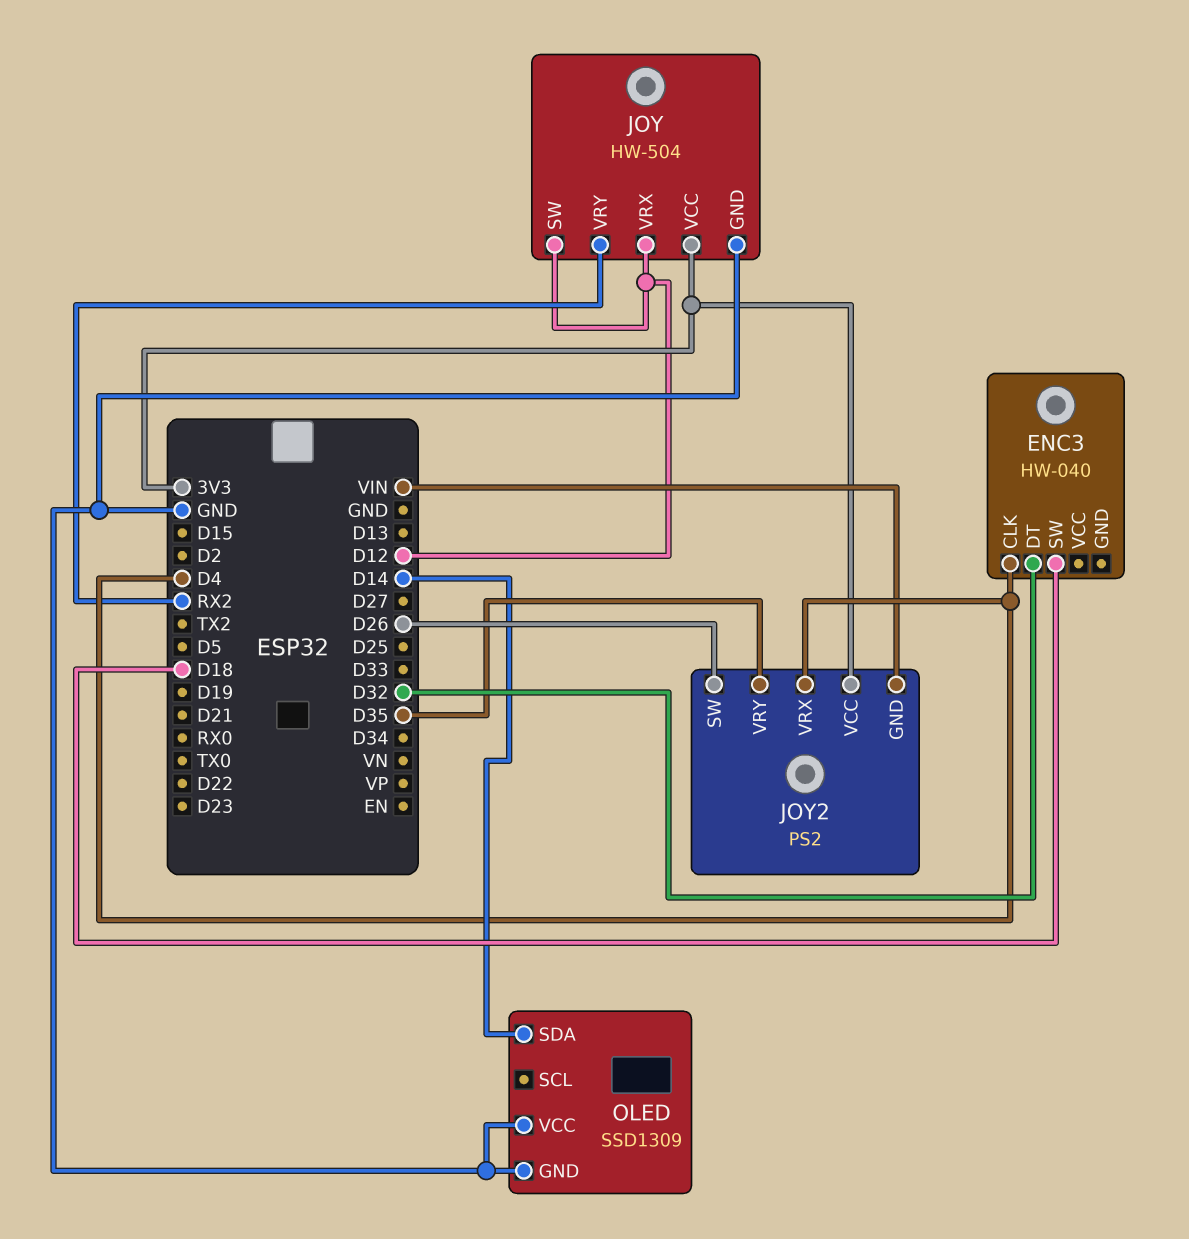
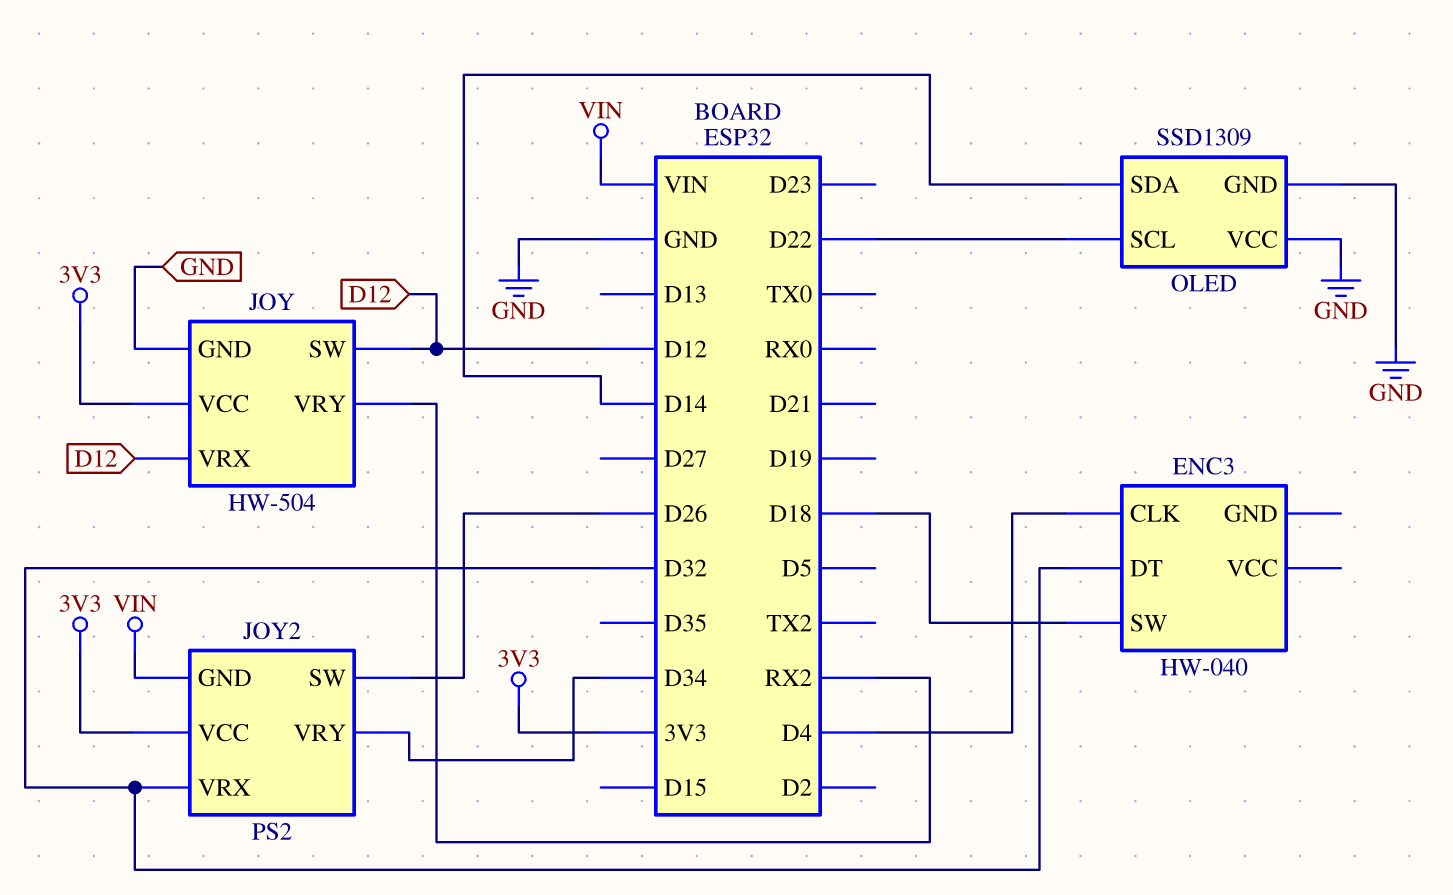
JOY2 pin VRX: D4 -> D32
JOY2 pin VRY: D35 -> D34
OLED pin SCL: none -> D22

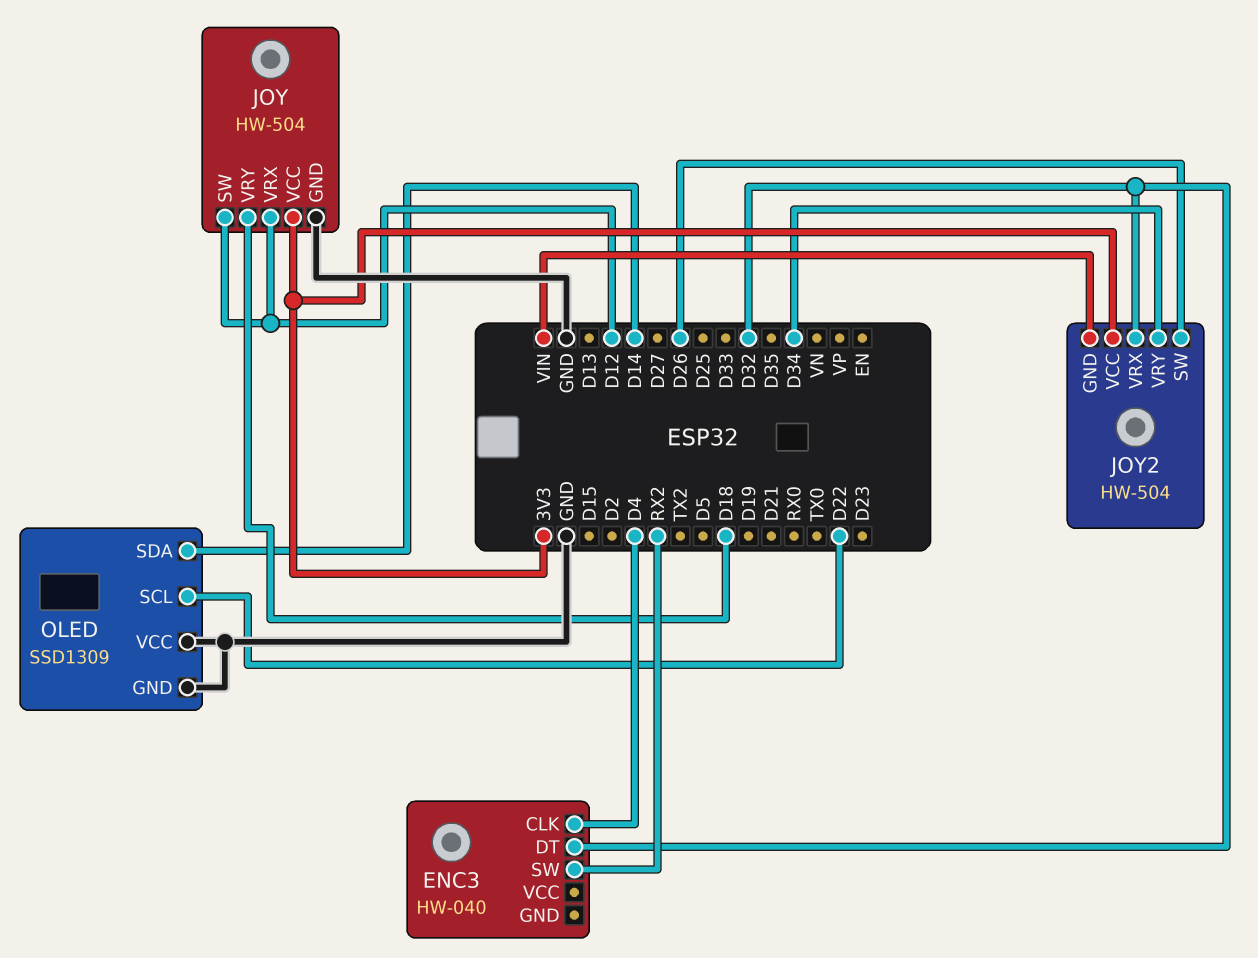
ENC3 pin SW: D18 -> RX2
JOY pin VRY: RX2 -> D18
JOY2: PS2 -> HW-504

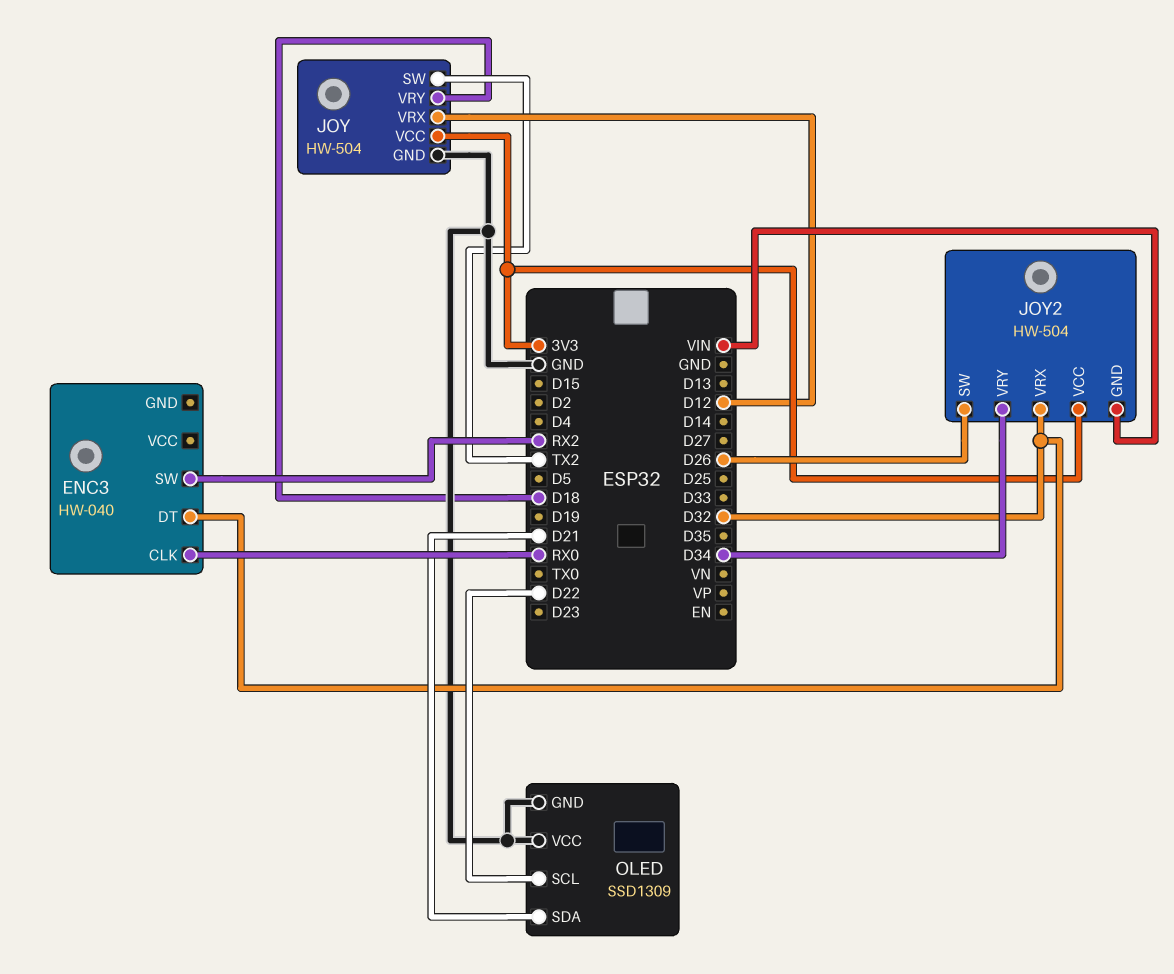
ENC3 pin CLK: D4 -> RX0
JOY pin SW: D12 -> TX2
OLED pin SDA: D14 -> D21

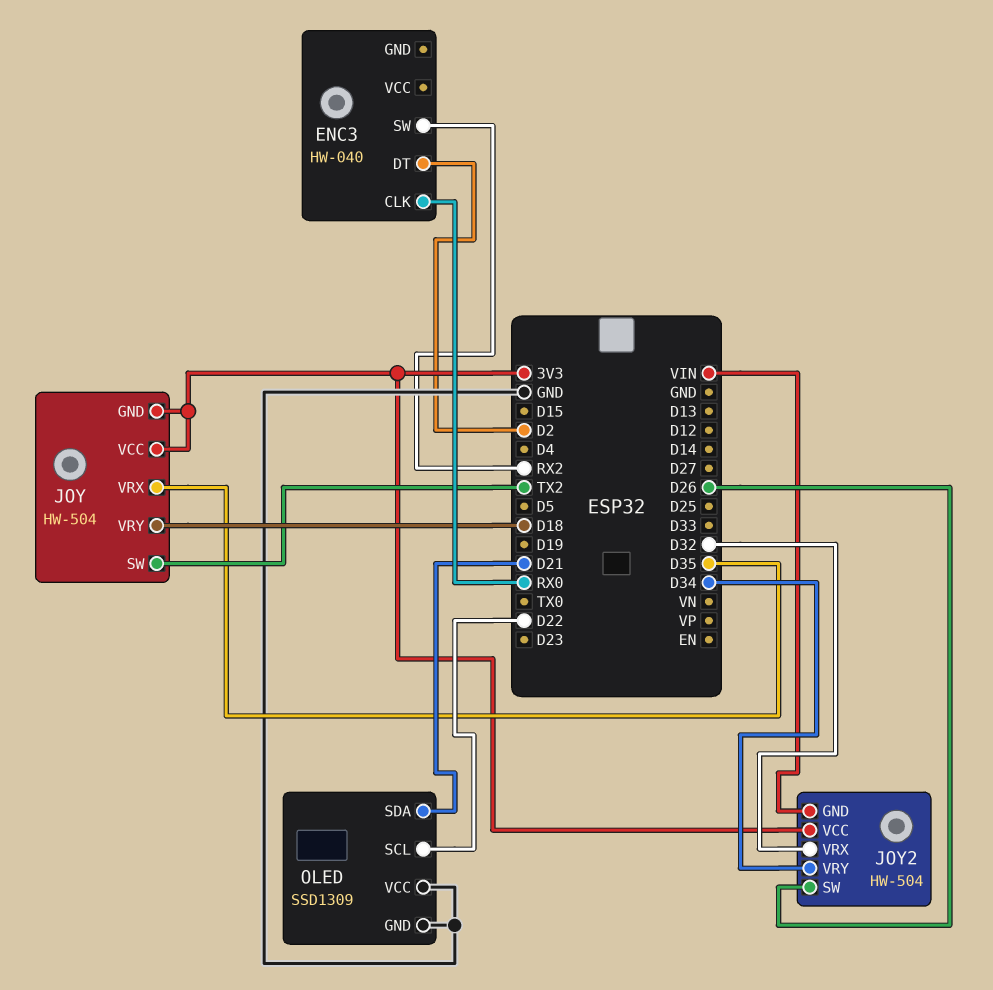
ENC3 pin DT: D32 -> D2
JOY pin GND: GND -> 3V3
JOY pin VRX: D12 -> D35

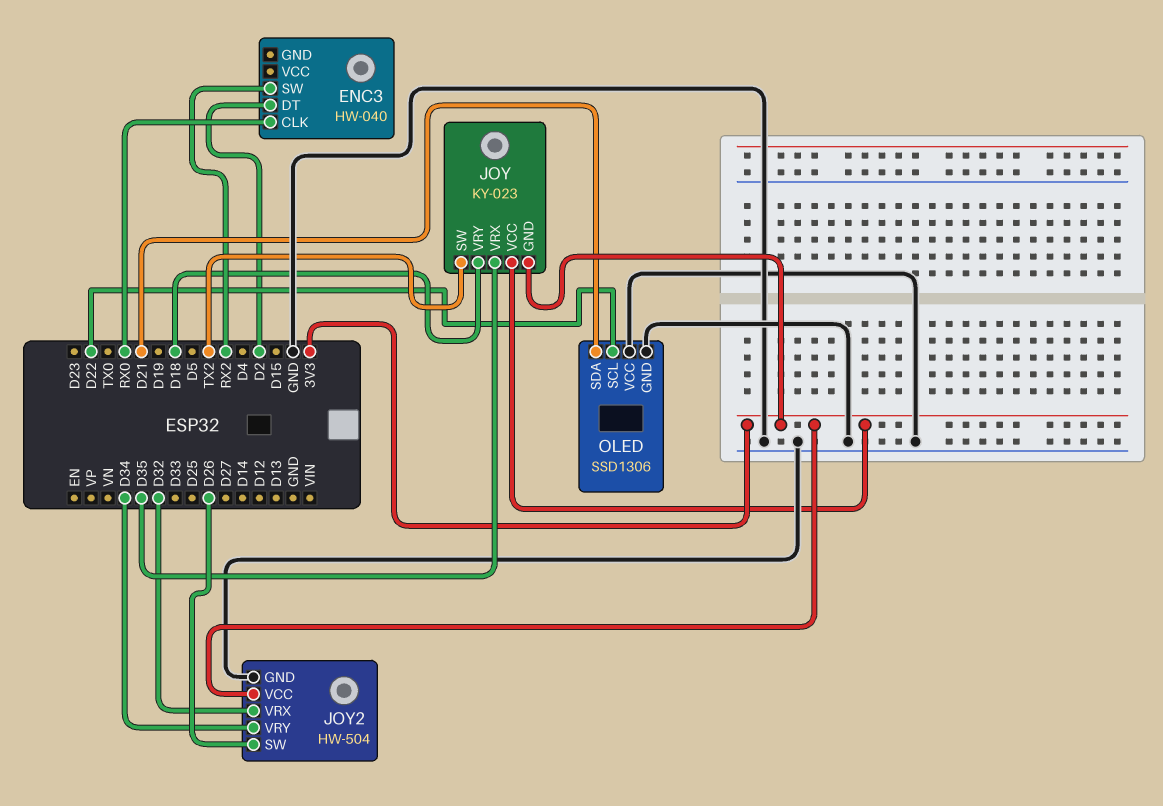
JOY: HW-504 -> KY-023
JOY2 pin GND: VIN -> GND
OLED: SSD1309 -> SSD1306

